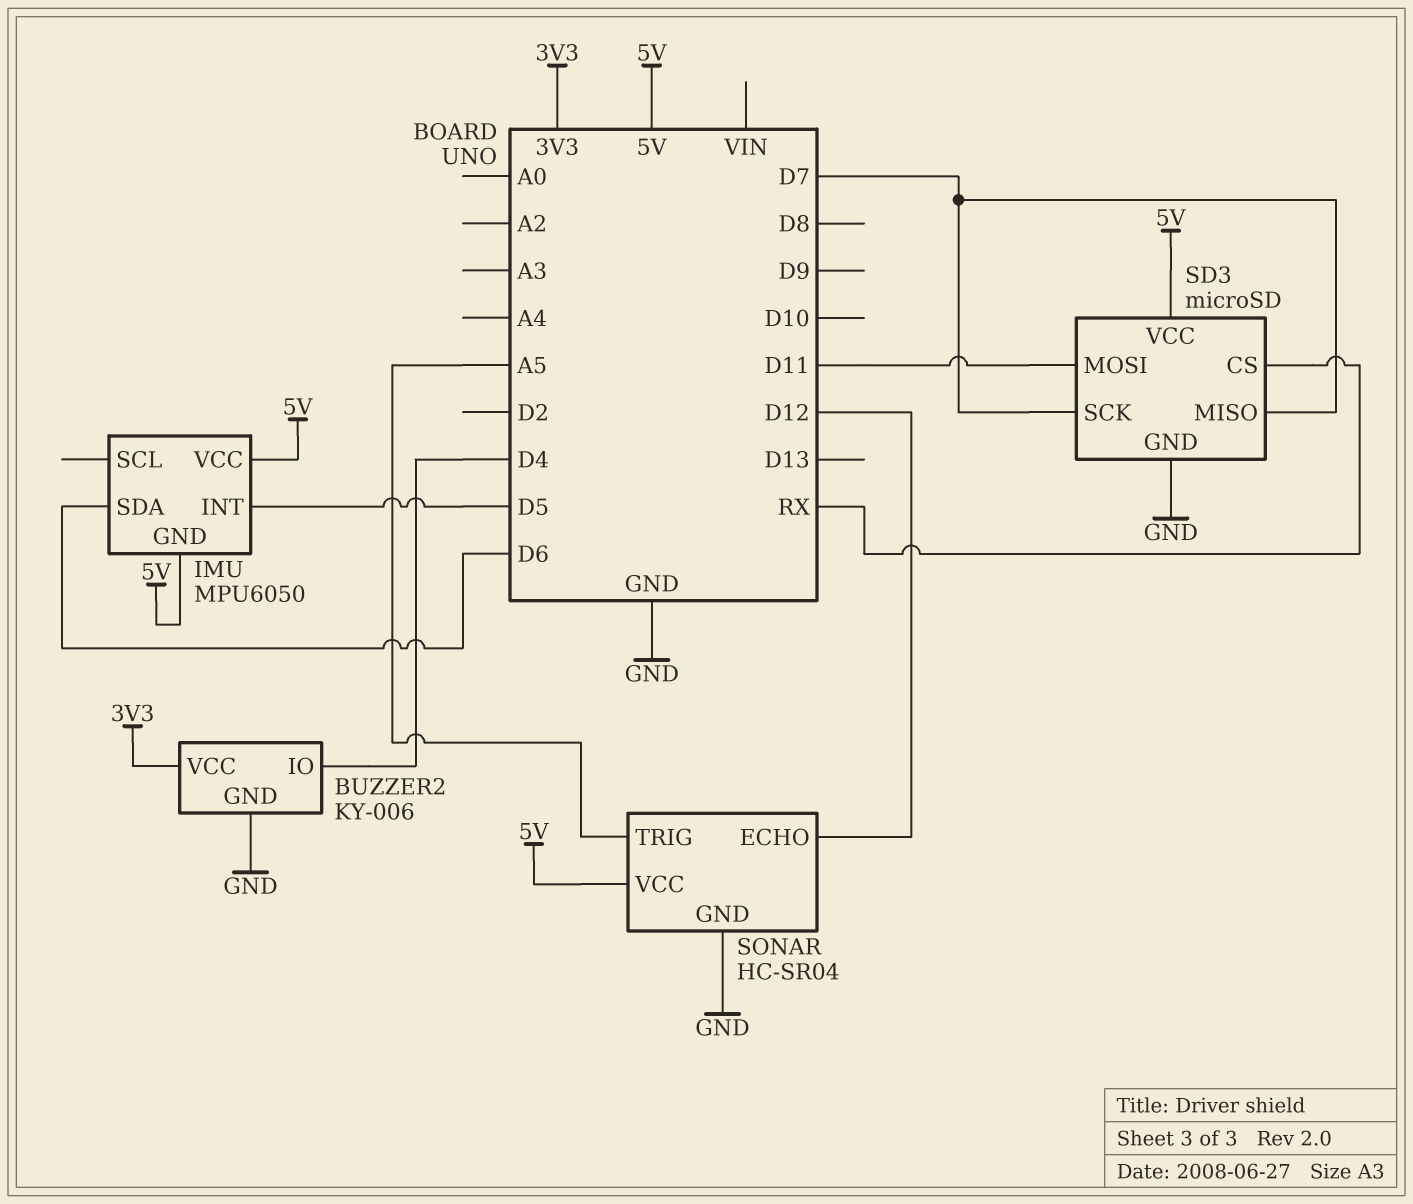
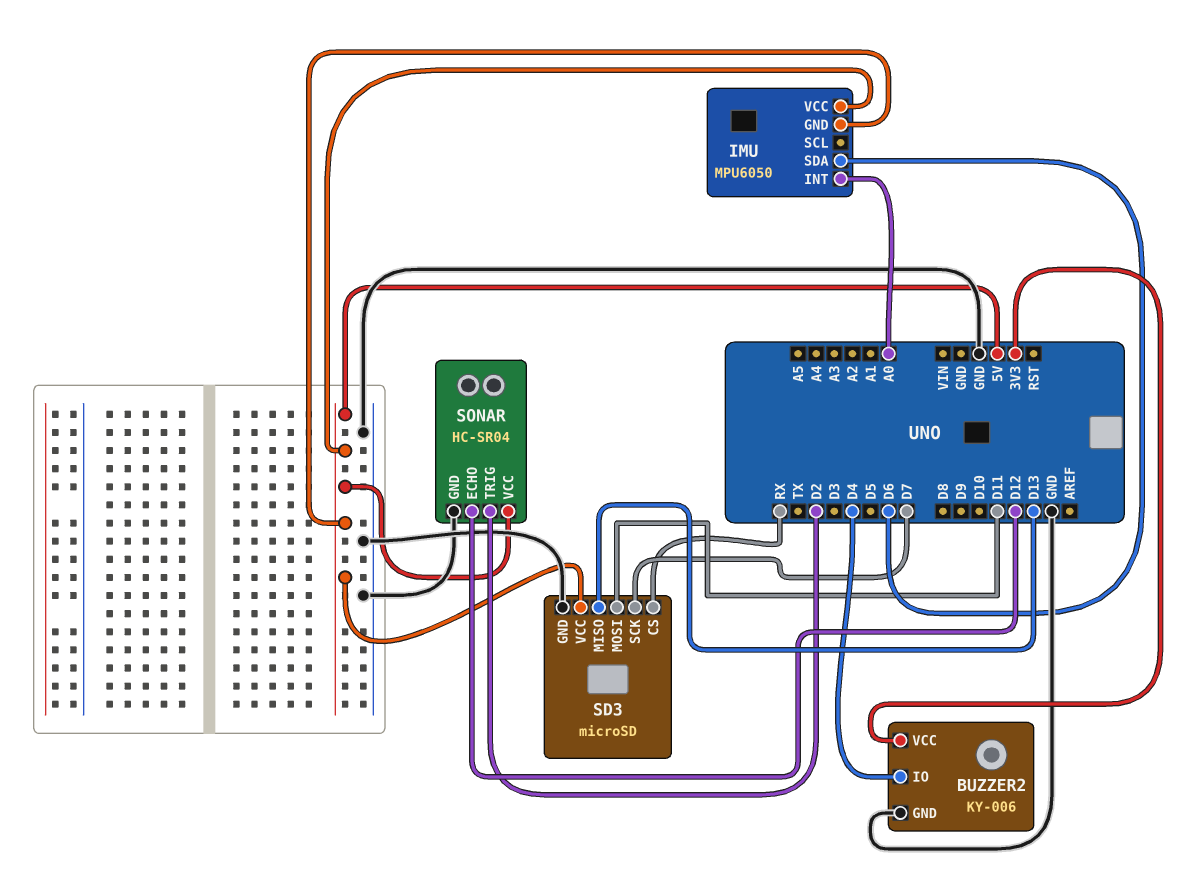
IMU pin INT: D5 -> A0
SD3 pin MISO: D7 -> D13
SONAR pin TRIG: A5 -> D2

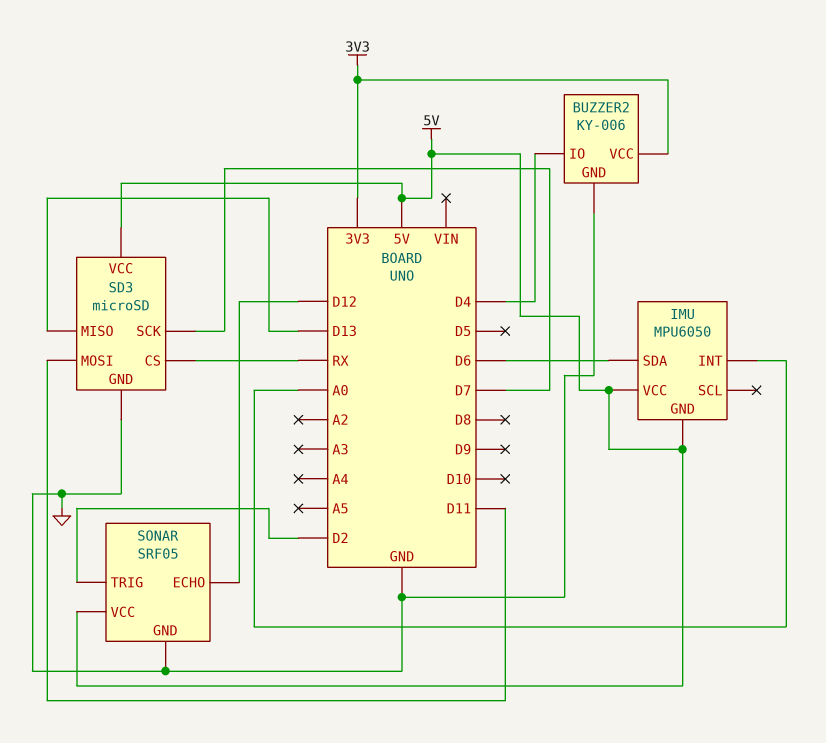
SONAR: HC-SR04 -> SRF05

